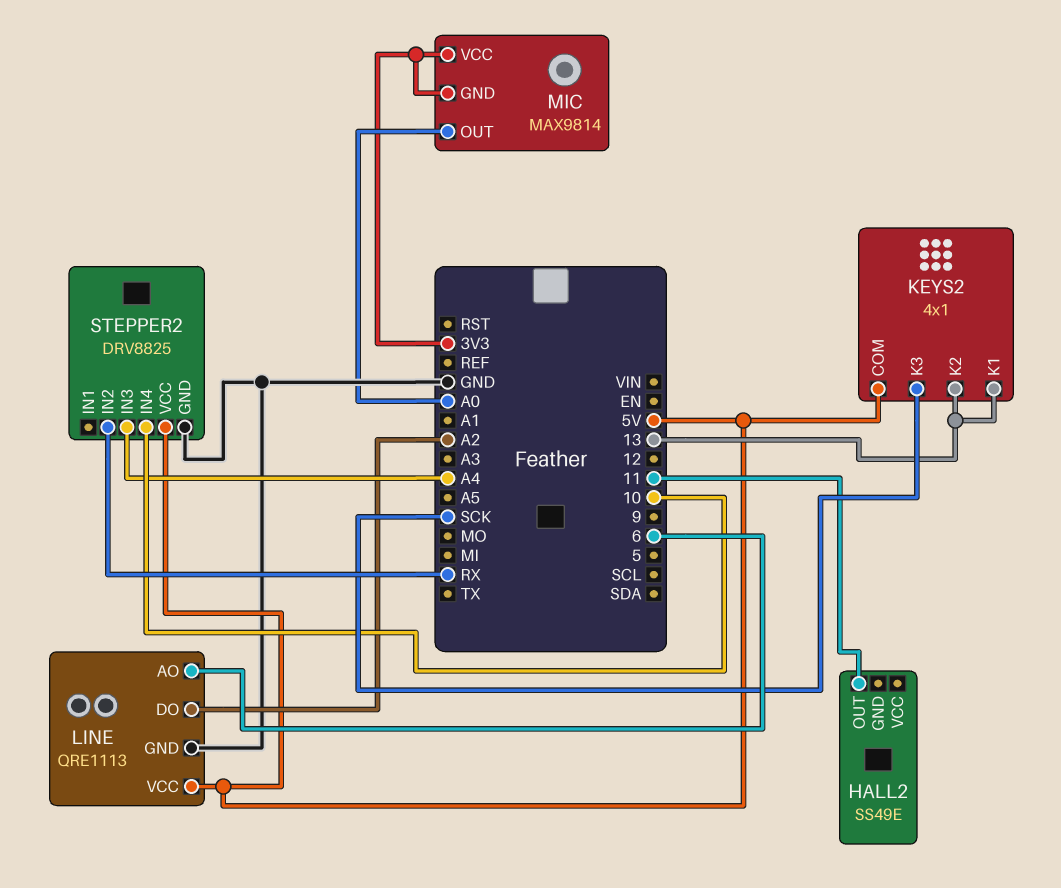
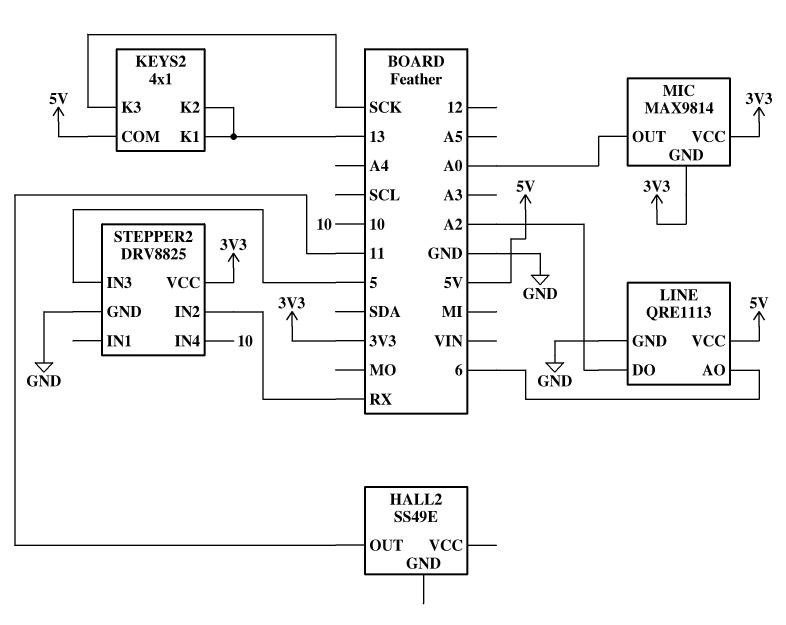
STEPPER2 pin IN3: A4 -> 5
STEPPER2 pin VCC: 5V -> 3V3

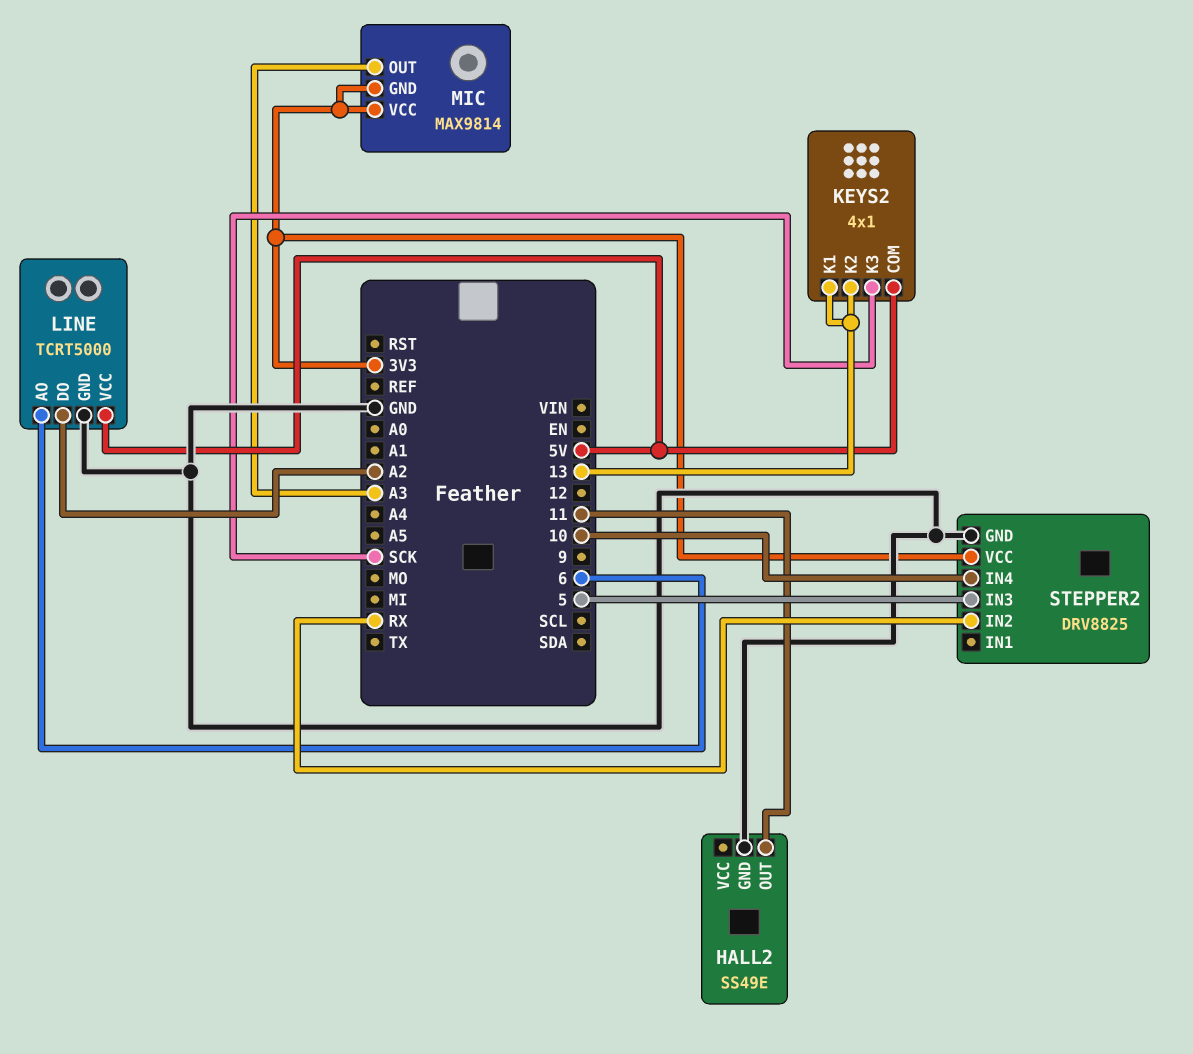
HALL2 pin GND: none -> GND
LINE: QRE1113 -> TCRT5000
MIC pin OUT: A0 -> A3

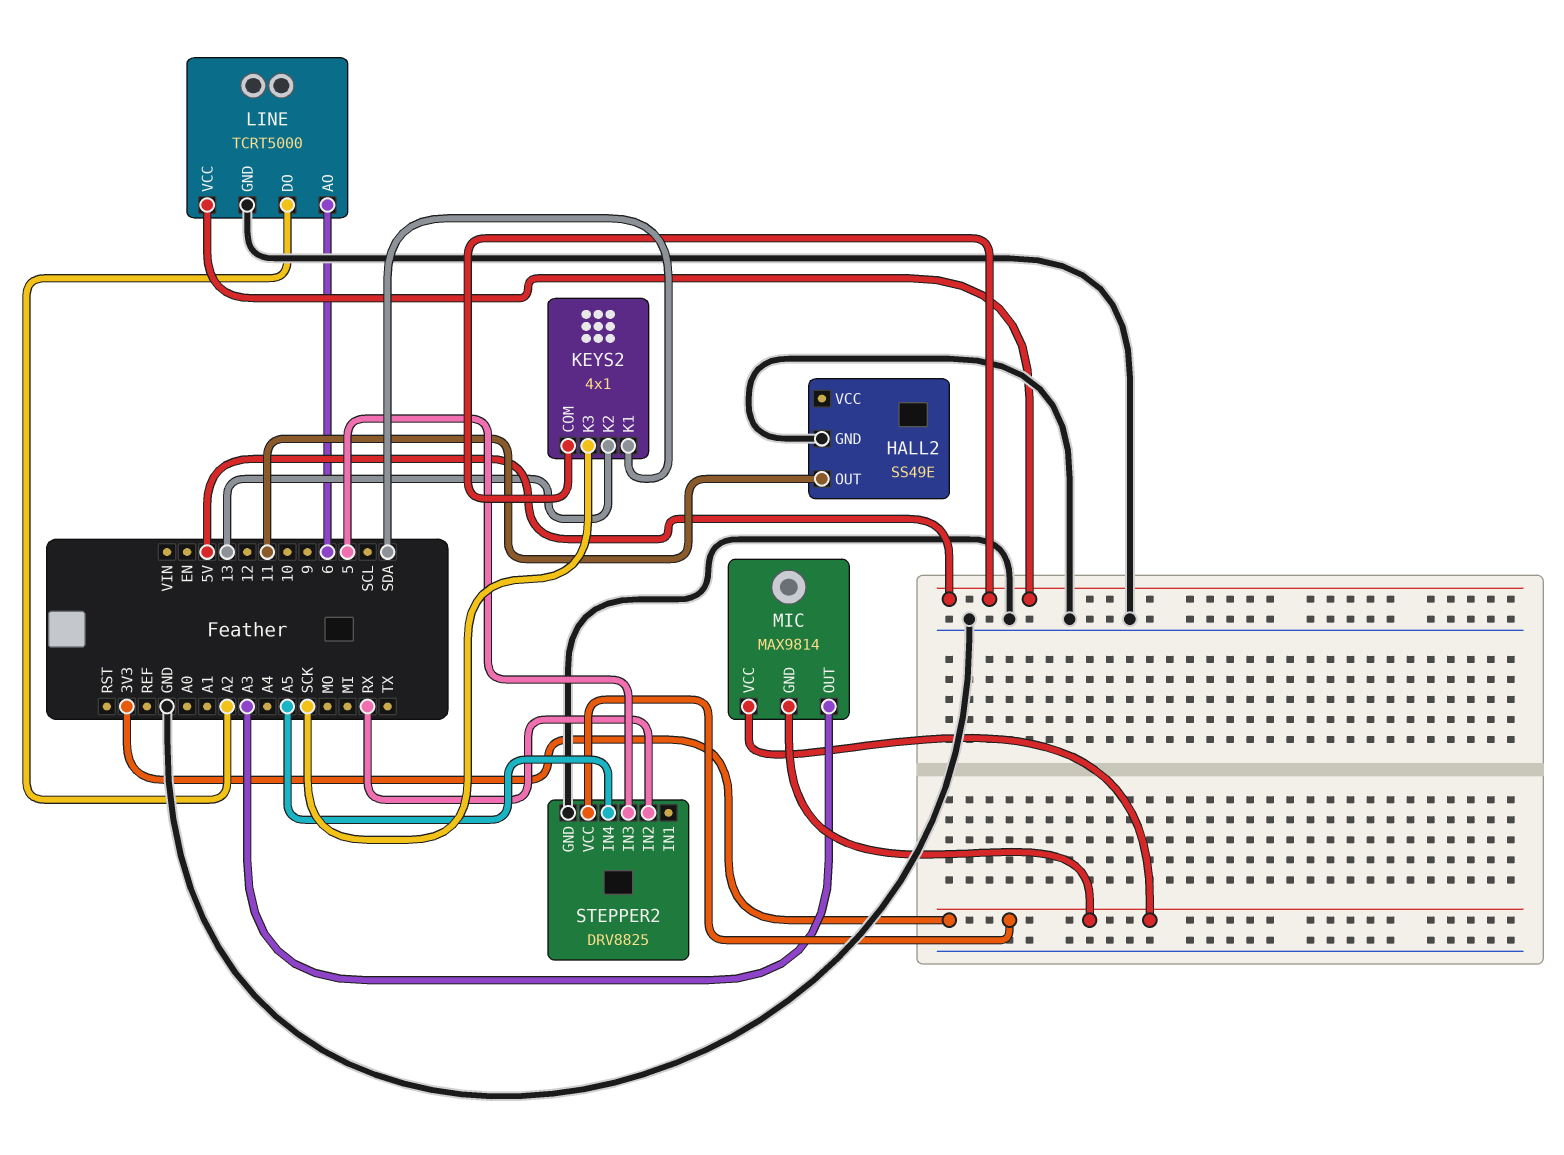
KEYS2 pin K1: 13 -> SDA
STEPPER2 pin IN4: 10 -> A5

